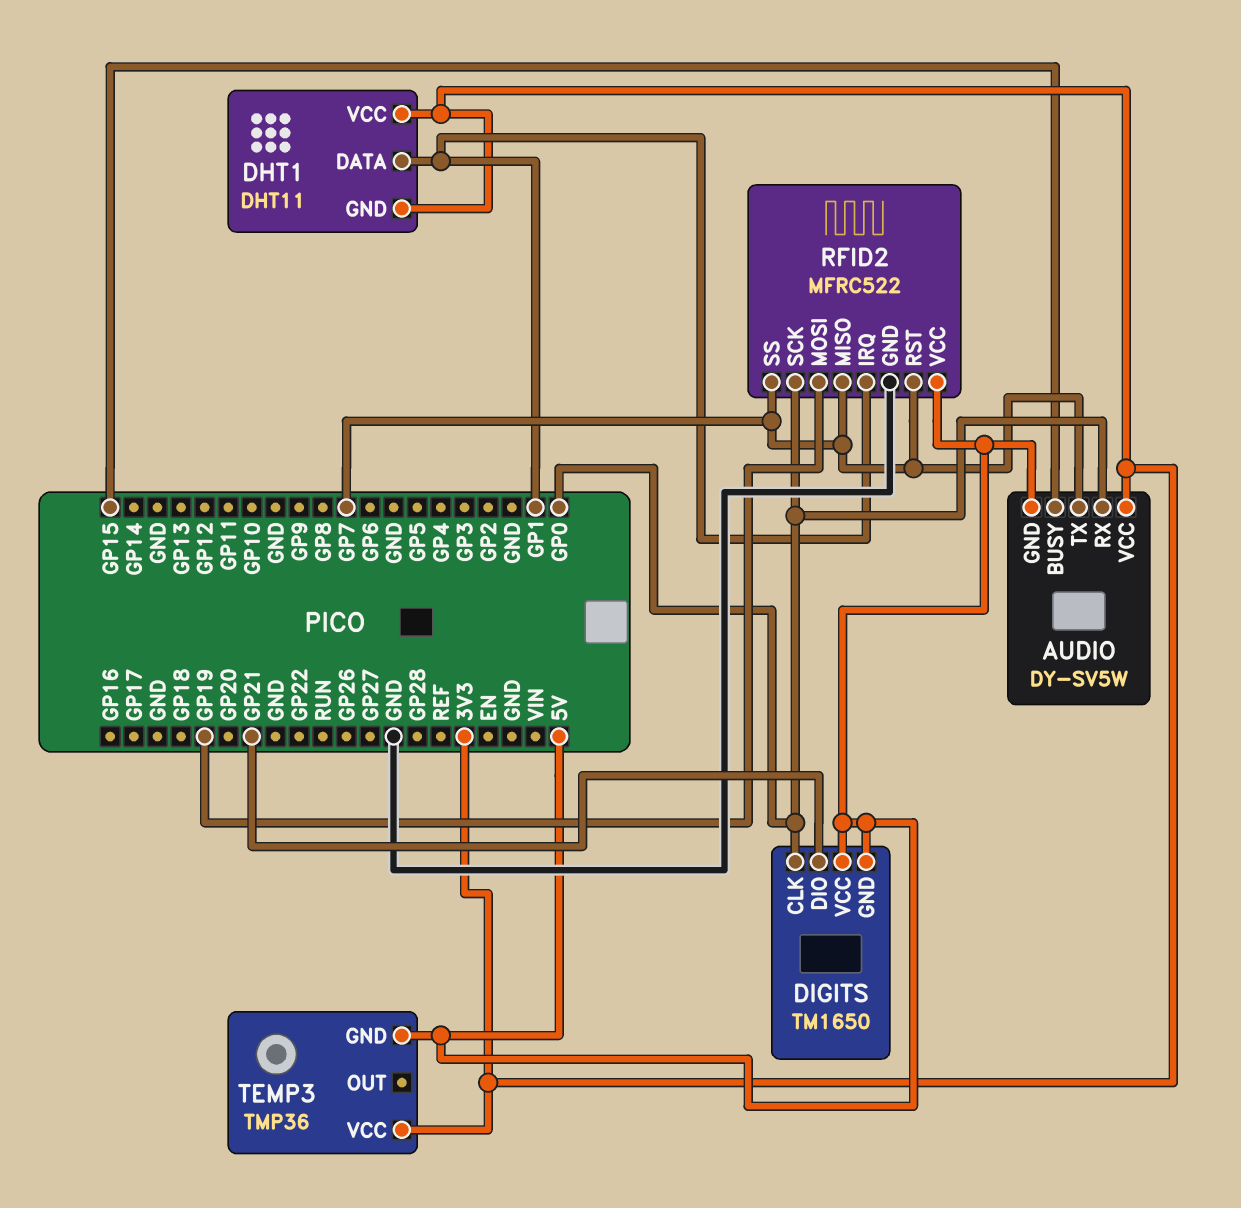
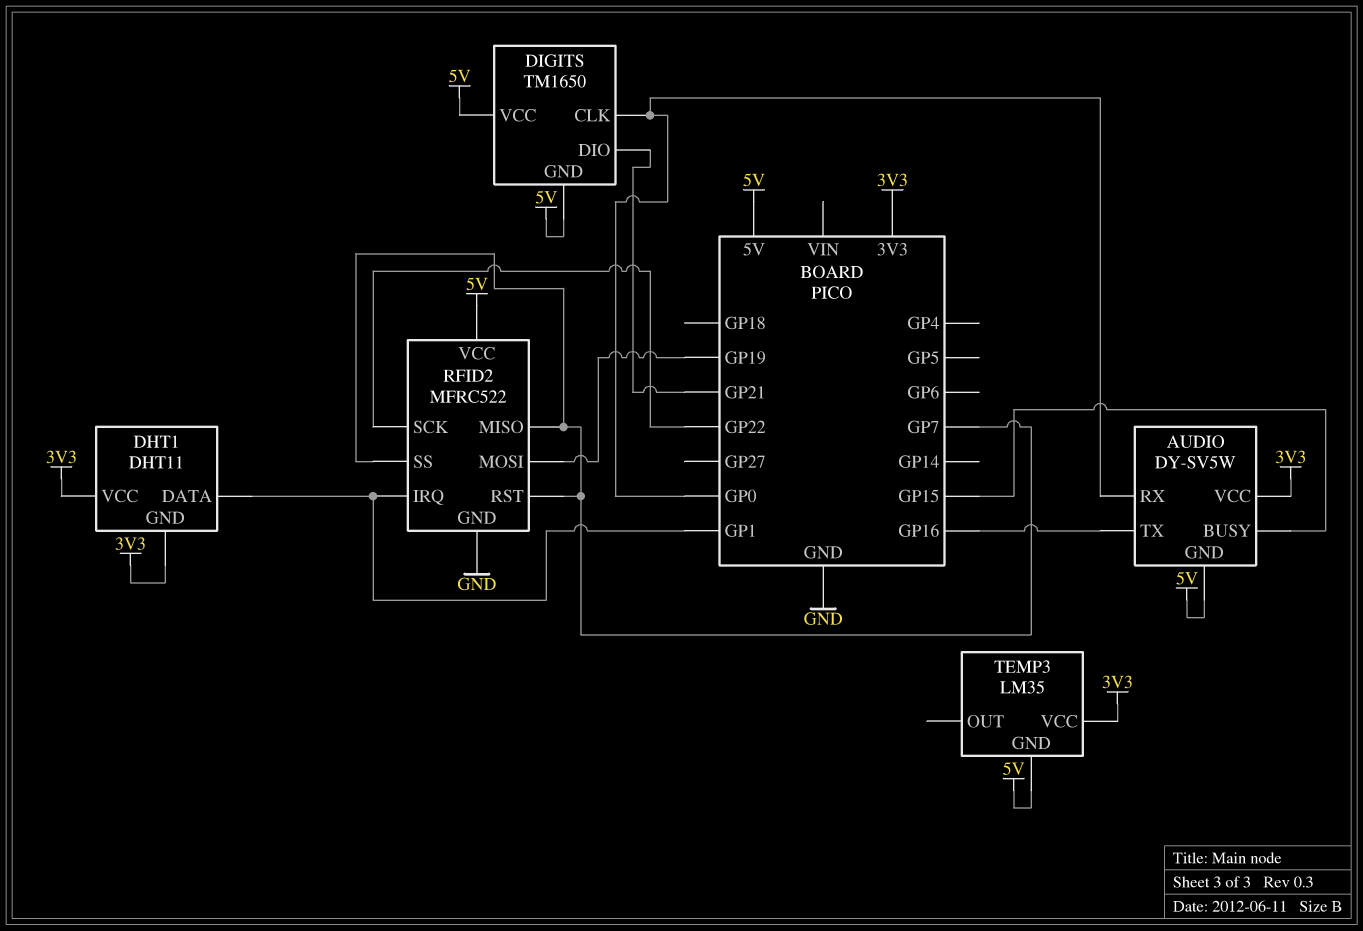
AUDIO pin TX: GP7 -> GP16
RFID2 pin SCK: GP0 -> GP22
TEMP3: TMP36 -> LM35

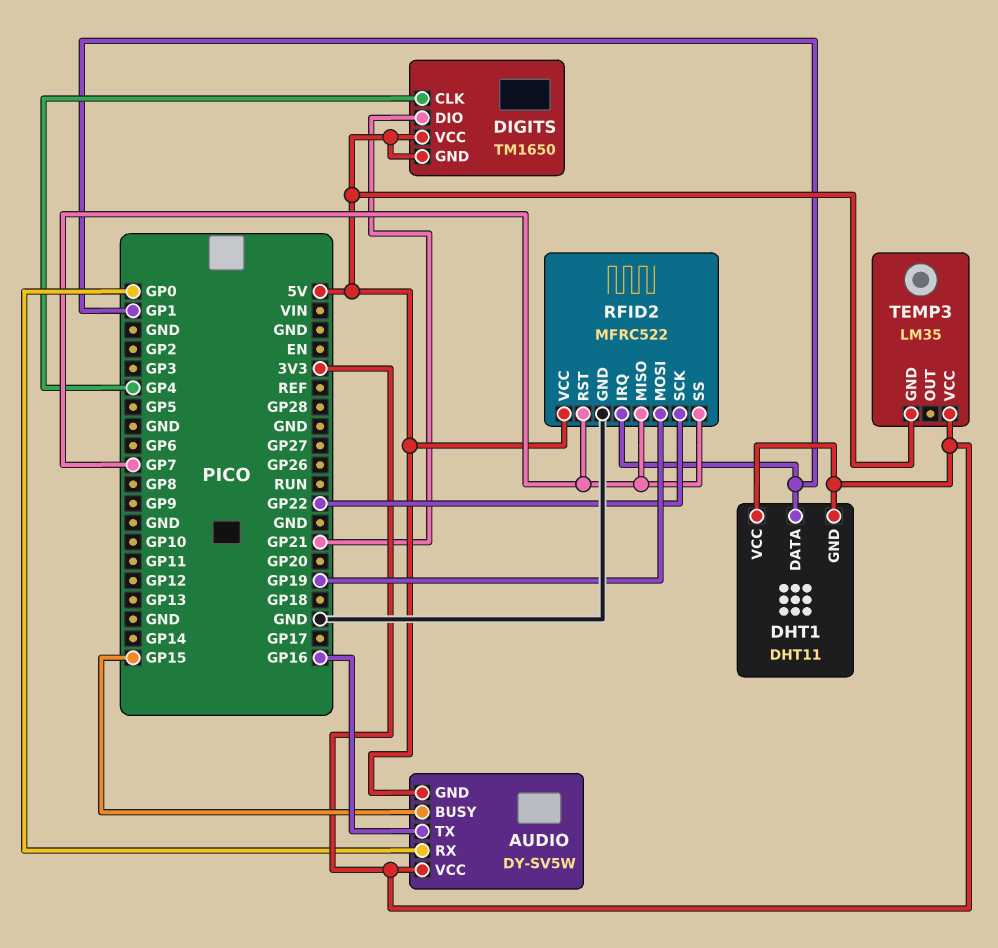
DIGITS pin CLK: GP0 -> GP4

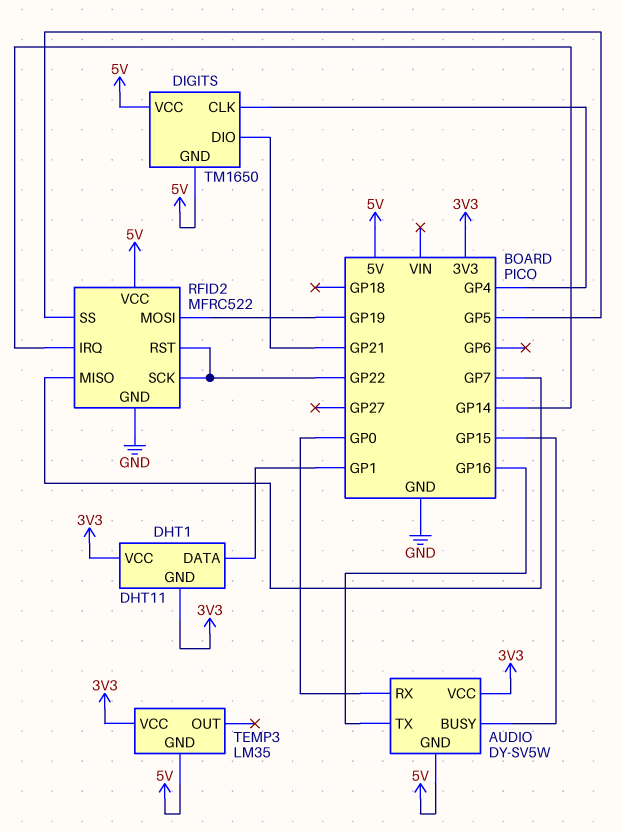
RFID2 pin IRQ: GP1 -> GP14
RFID2 pin RST: GP7 -> GP22
RFID2 pin SS: GP7 -> GP5

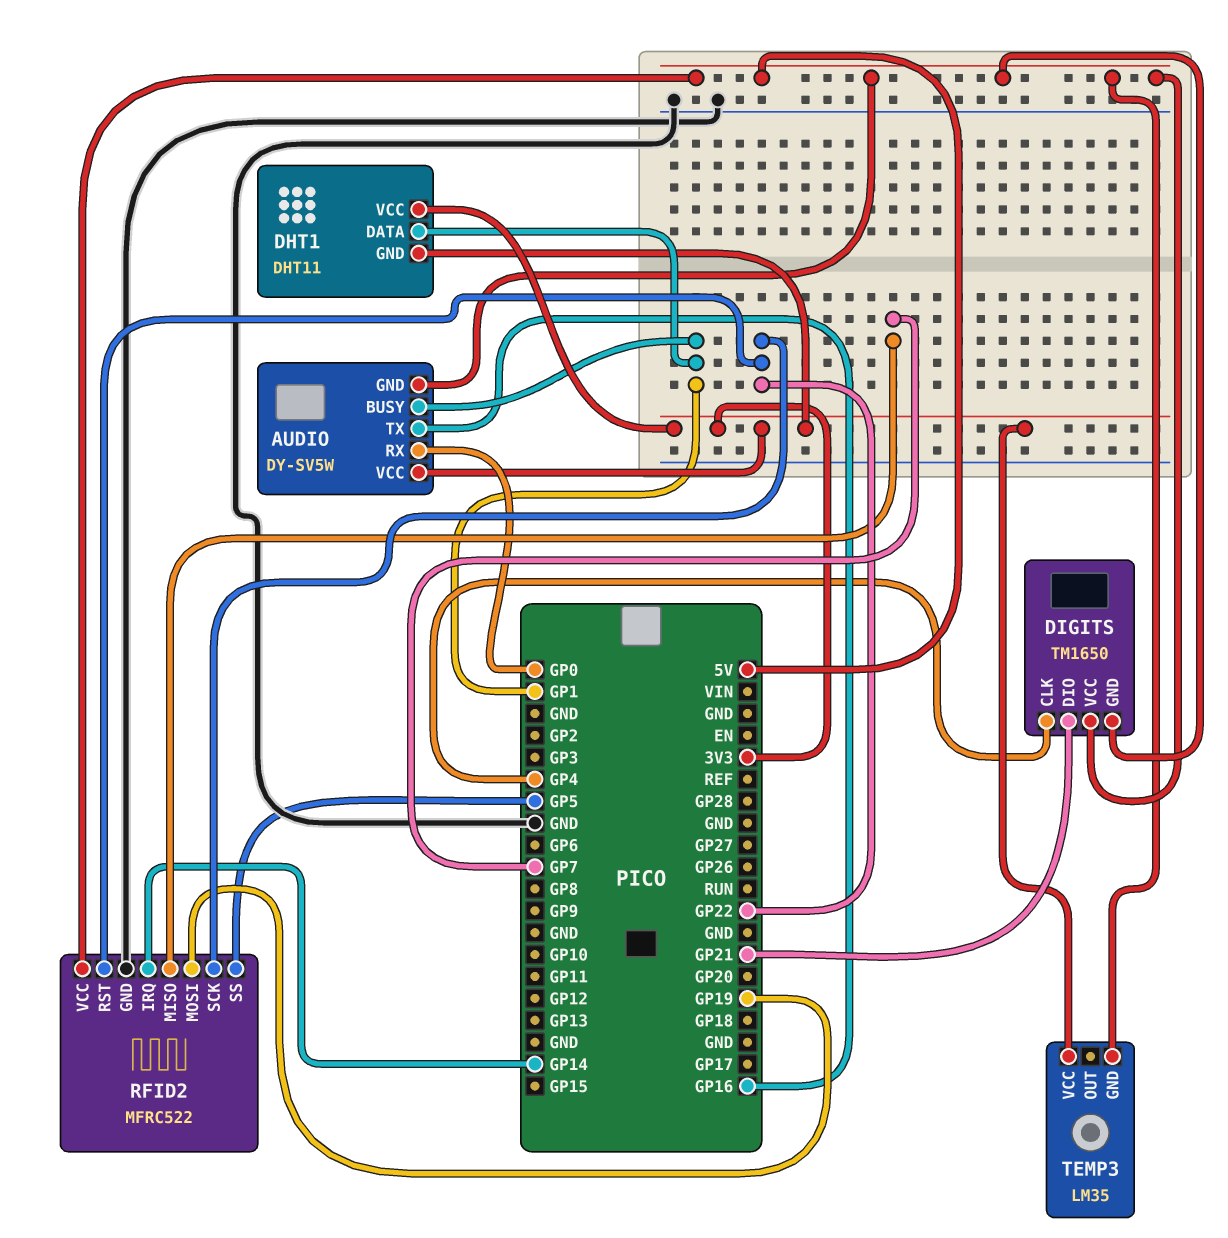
AUDIO pin BUSY: GP15 -> GP1

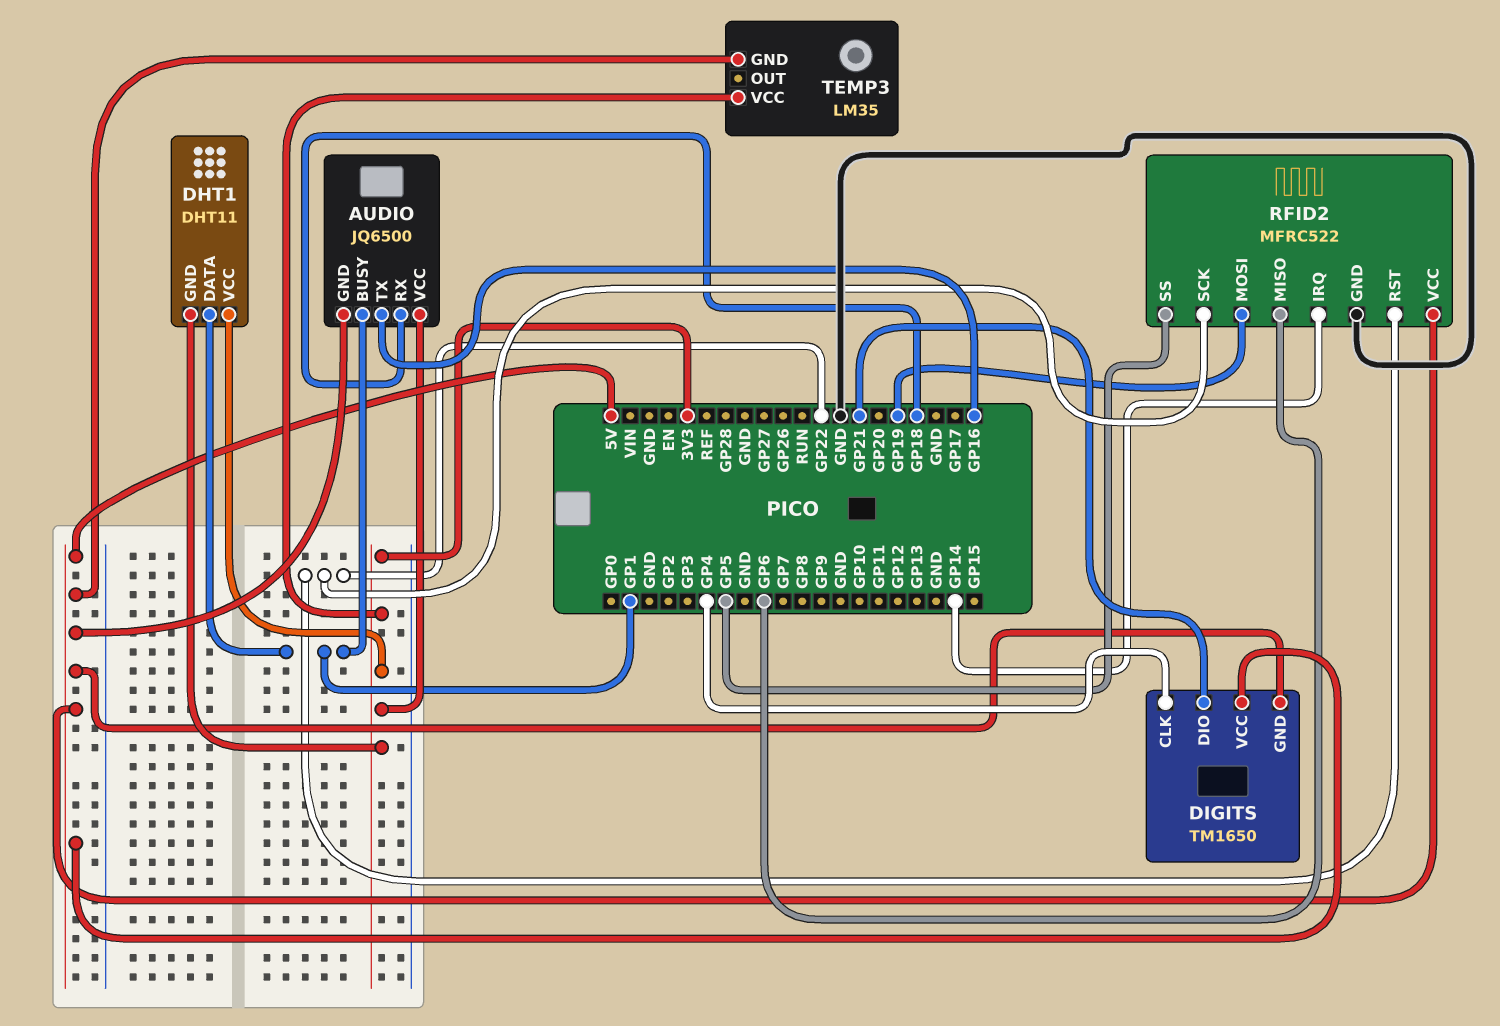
AUDIO: DY-SV5W -> JQ6500
AUDIO pin RX: GP0 -> GP18
RFID2 pin MISO: GP7 -> GP6

